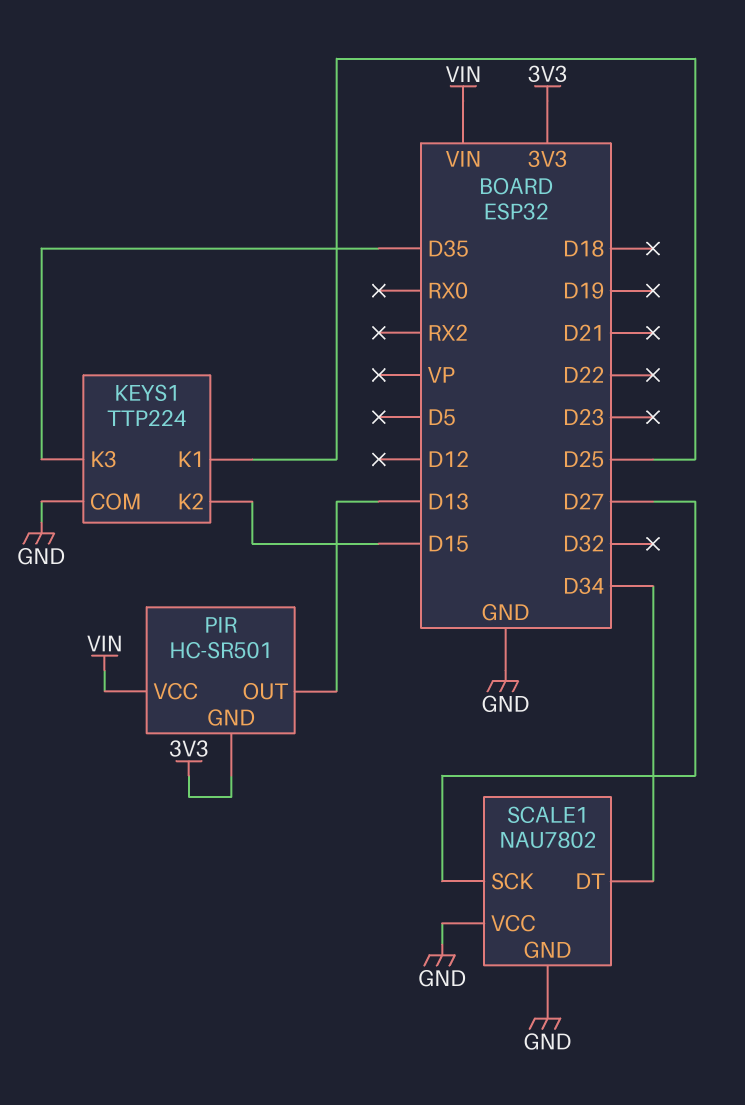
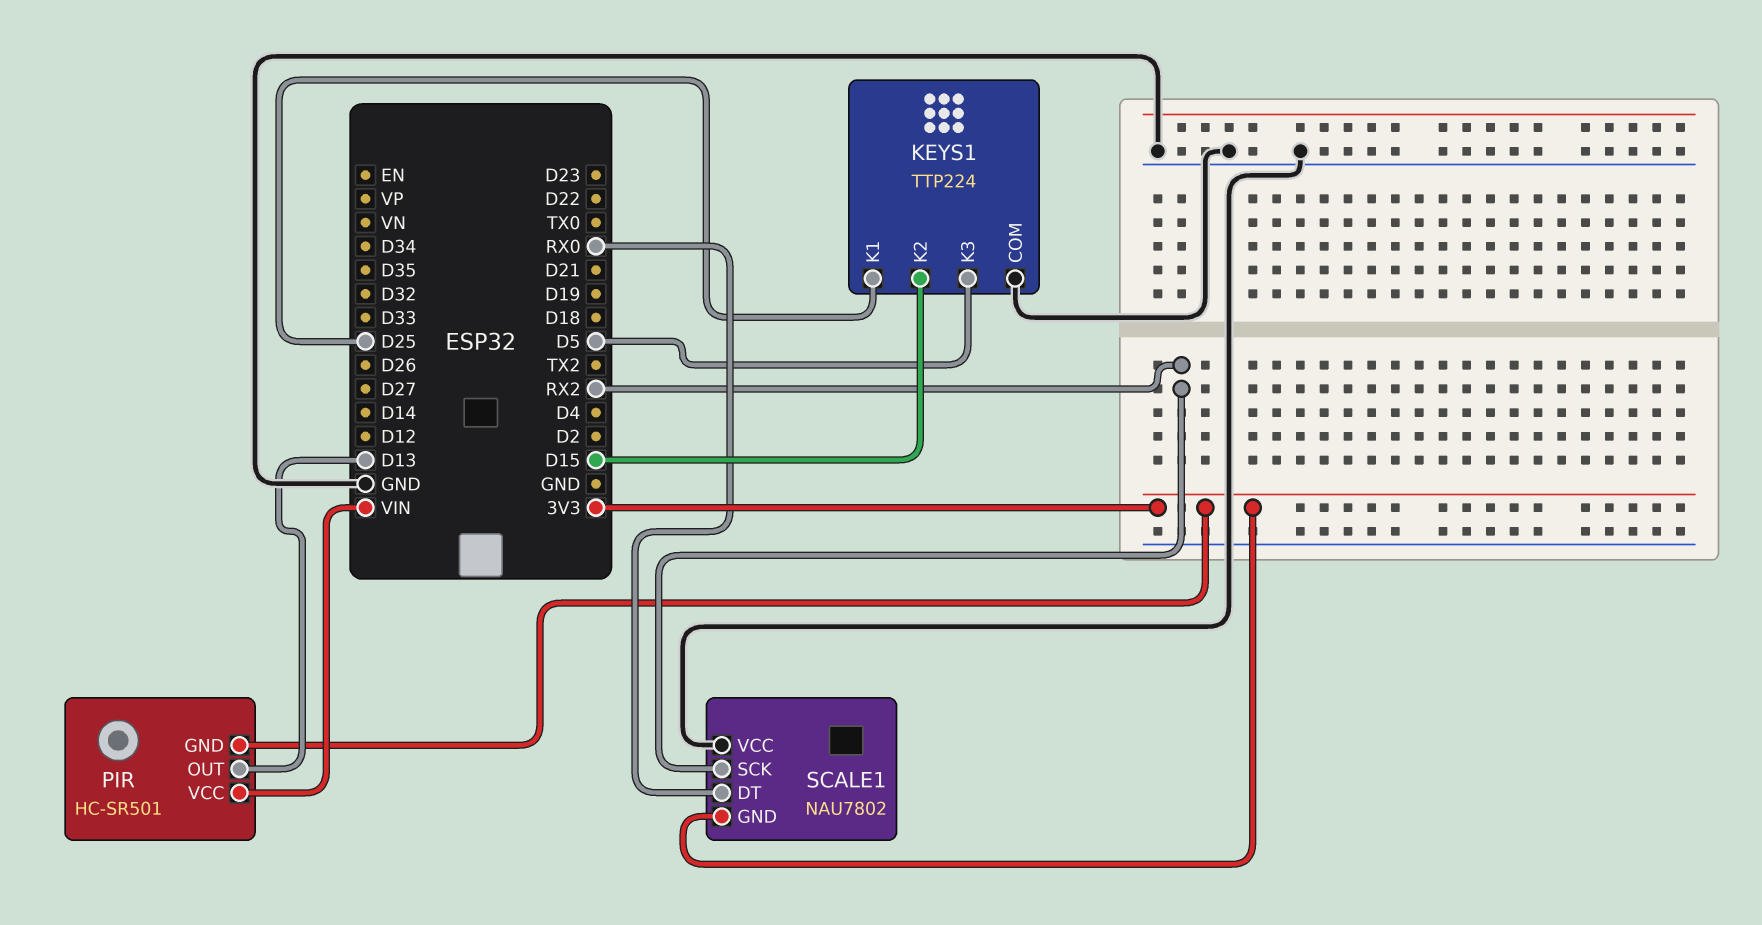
KEYS1 pin K3: D35 -> D5
SCALE1 pin DT: D34 -> RX0
SCALE1 pin GND: GND -> 3V3
SCALE1 pin SCK: D27 -> RX2

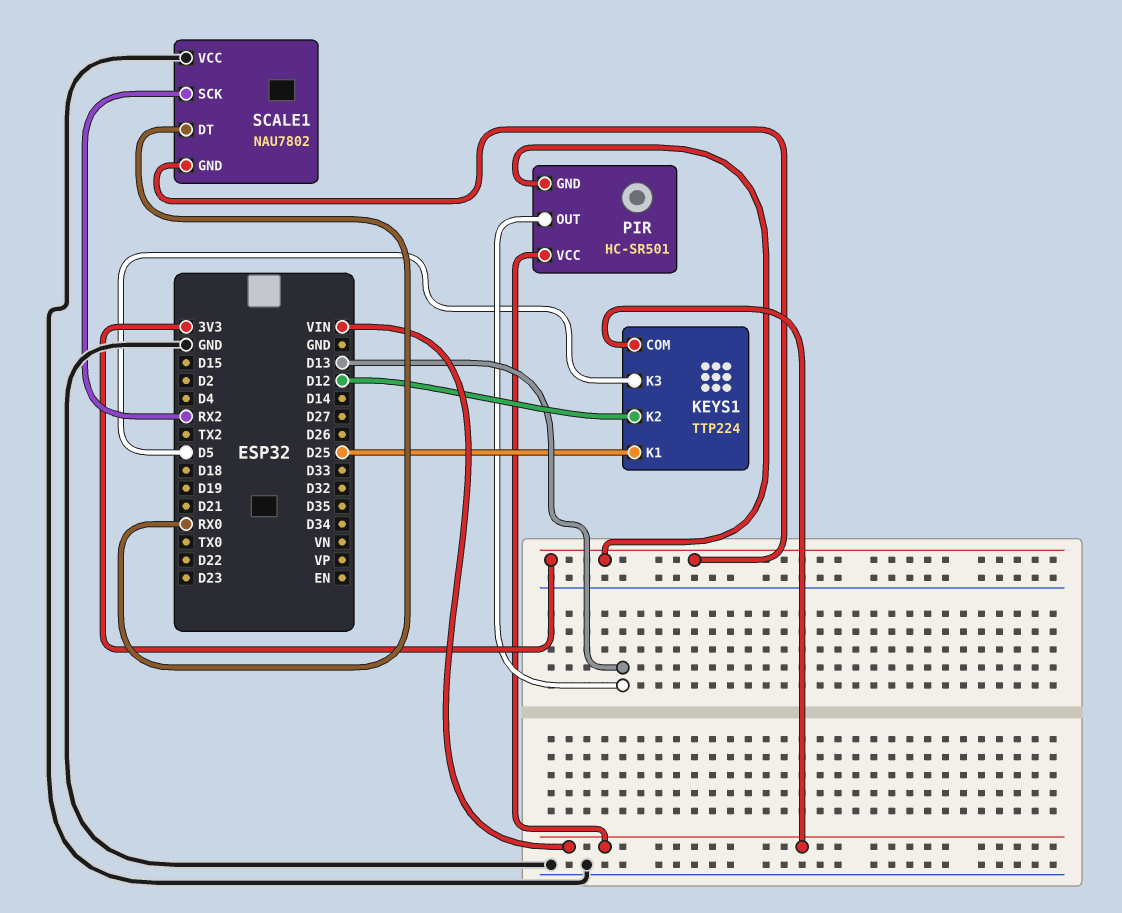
KEYS1 pin COM: GND -> VIN
KEYS1 pin K2: D15 -> D12

